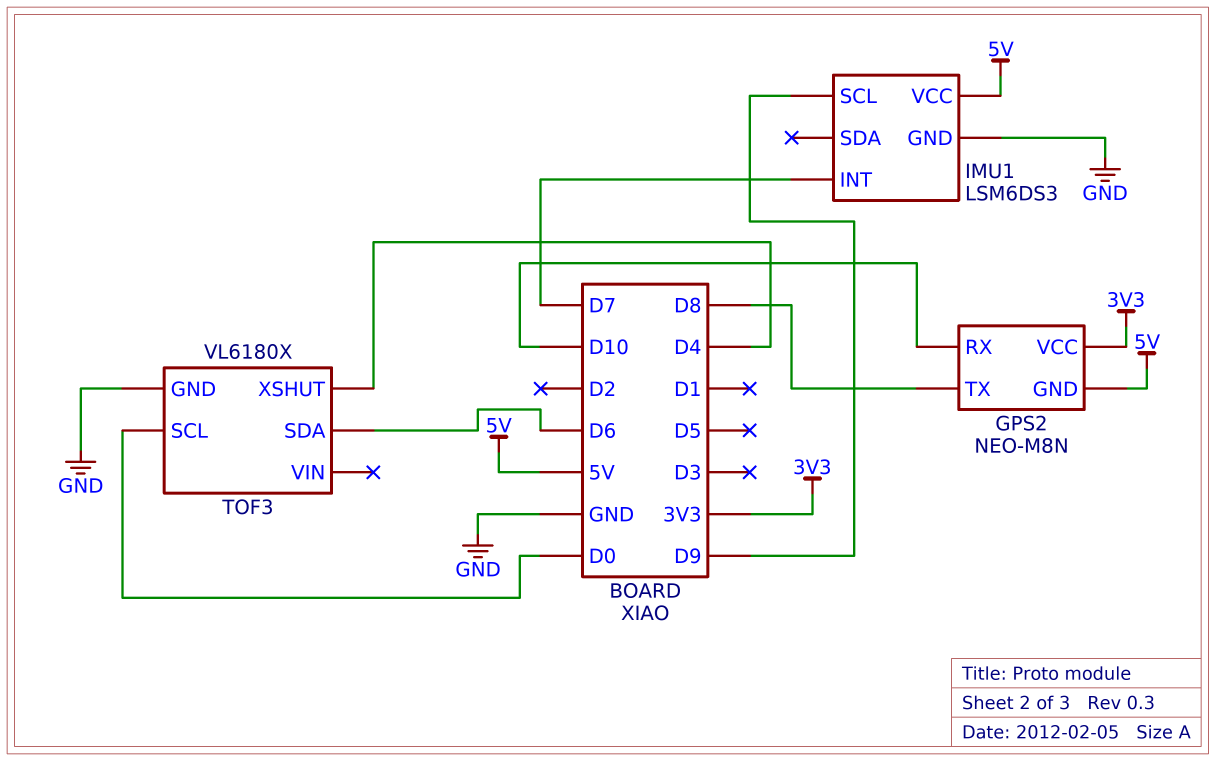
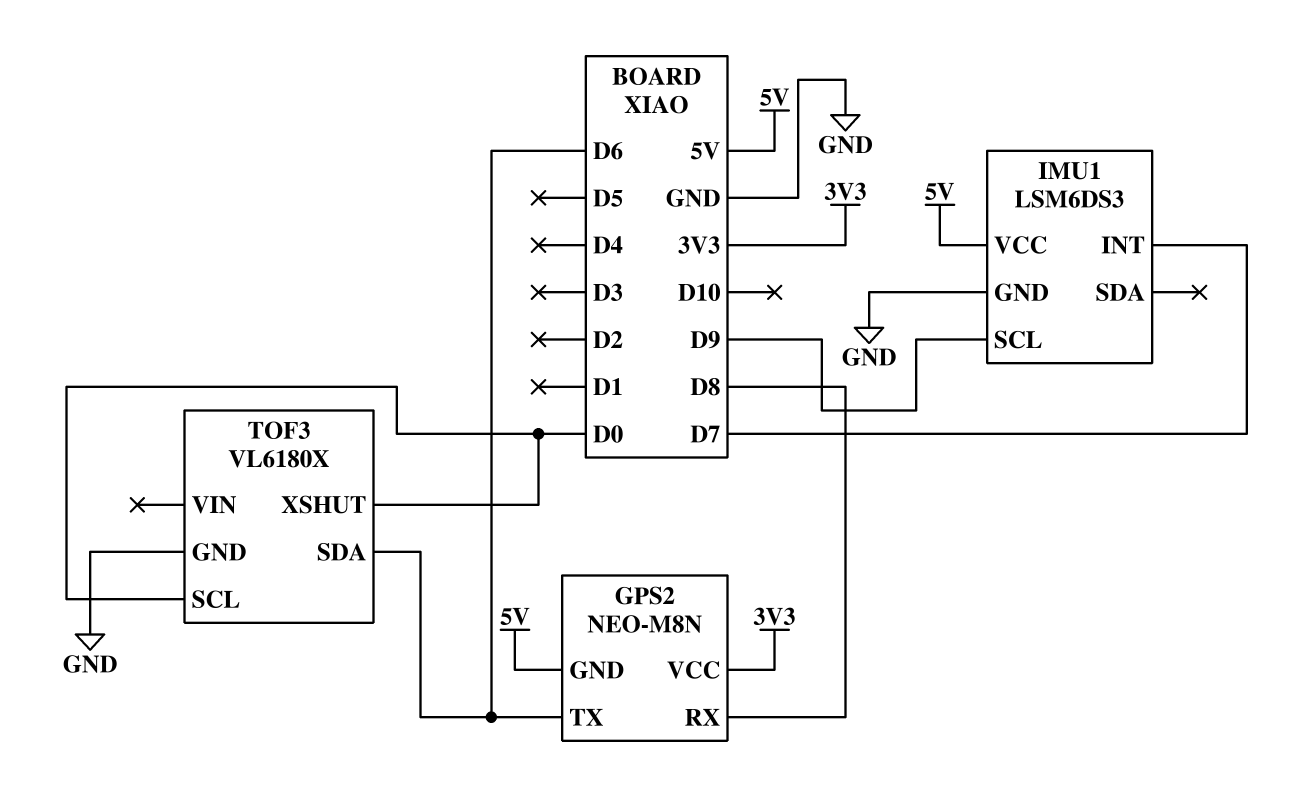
GPS2 pin RX: D10 -> D8
GPS2 pin TX: D8 -> D6
TOF3 pin XSHUT: D4 -> D0

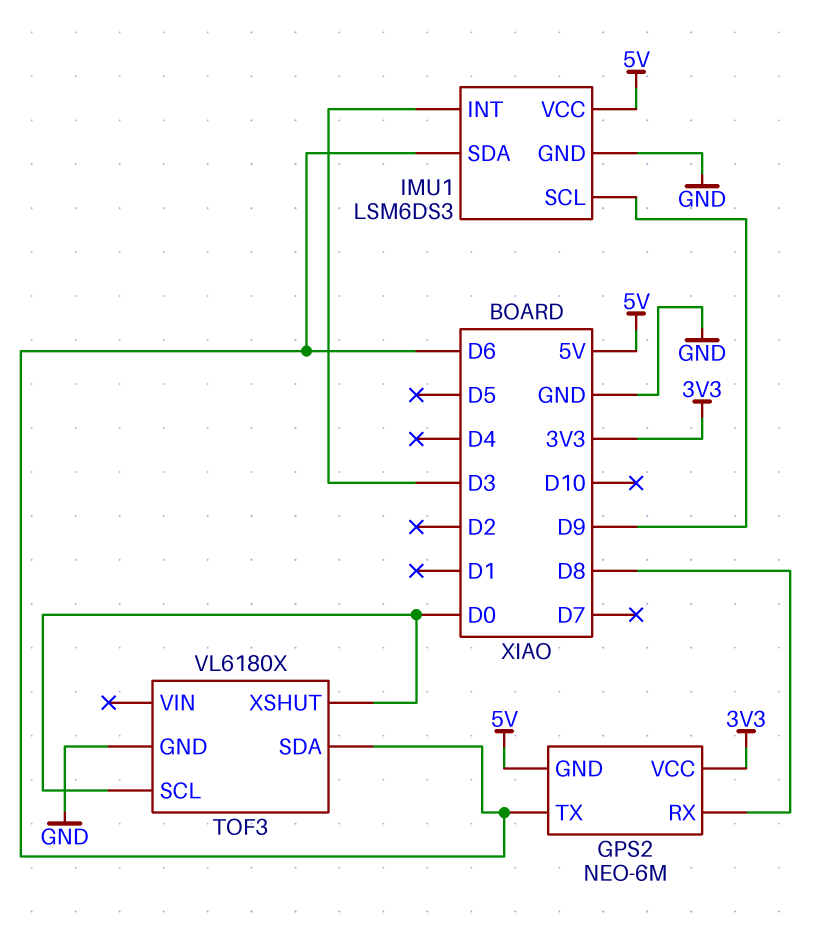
GPS2: NEO-M8N -> NEO-6M
IMU1 pin INT: D7 -> D3
IMU1 pin SDA: none -> D6

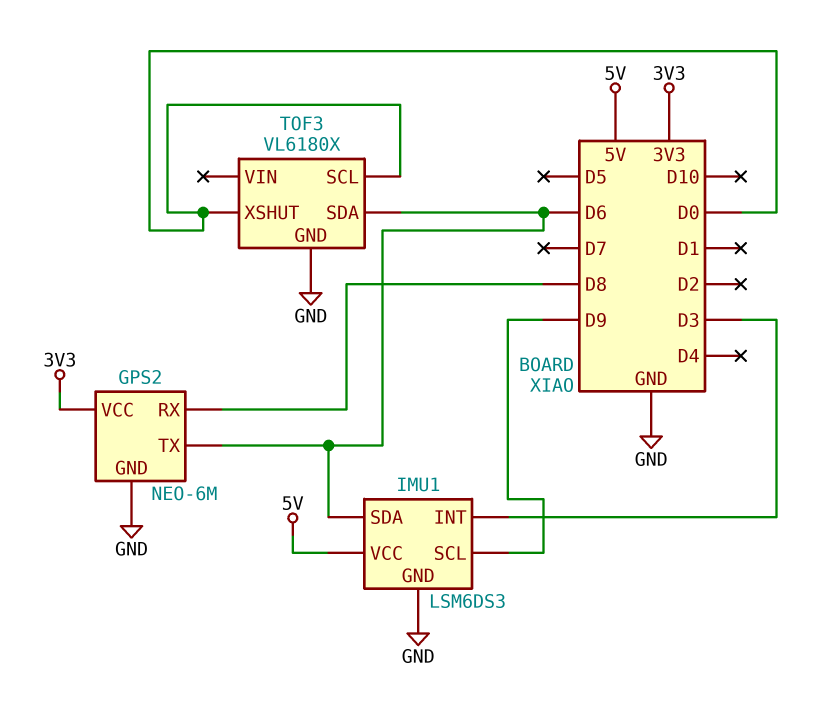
GPS2 pin GND: 5V -> GND

